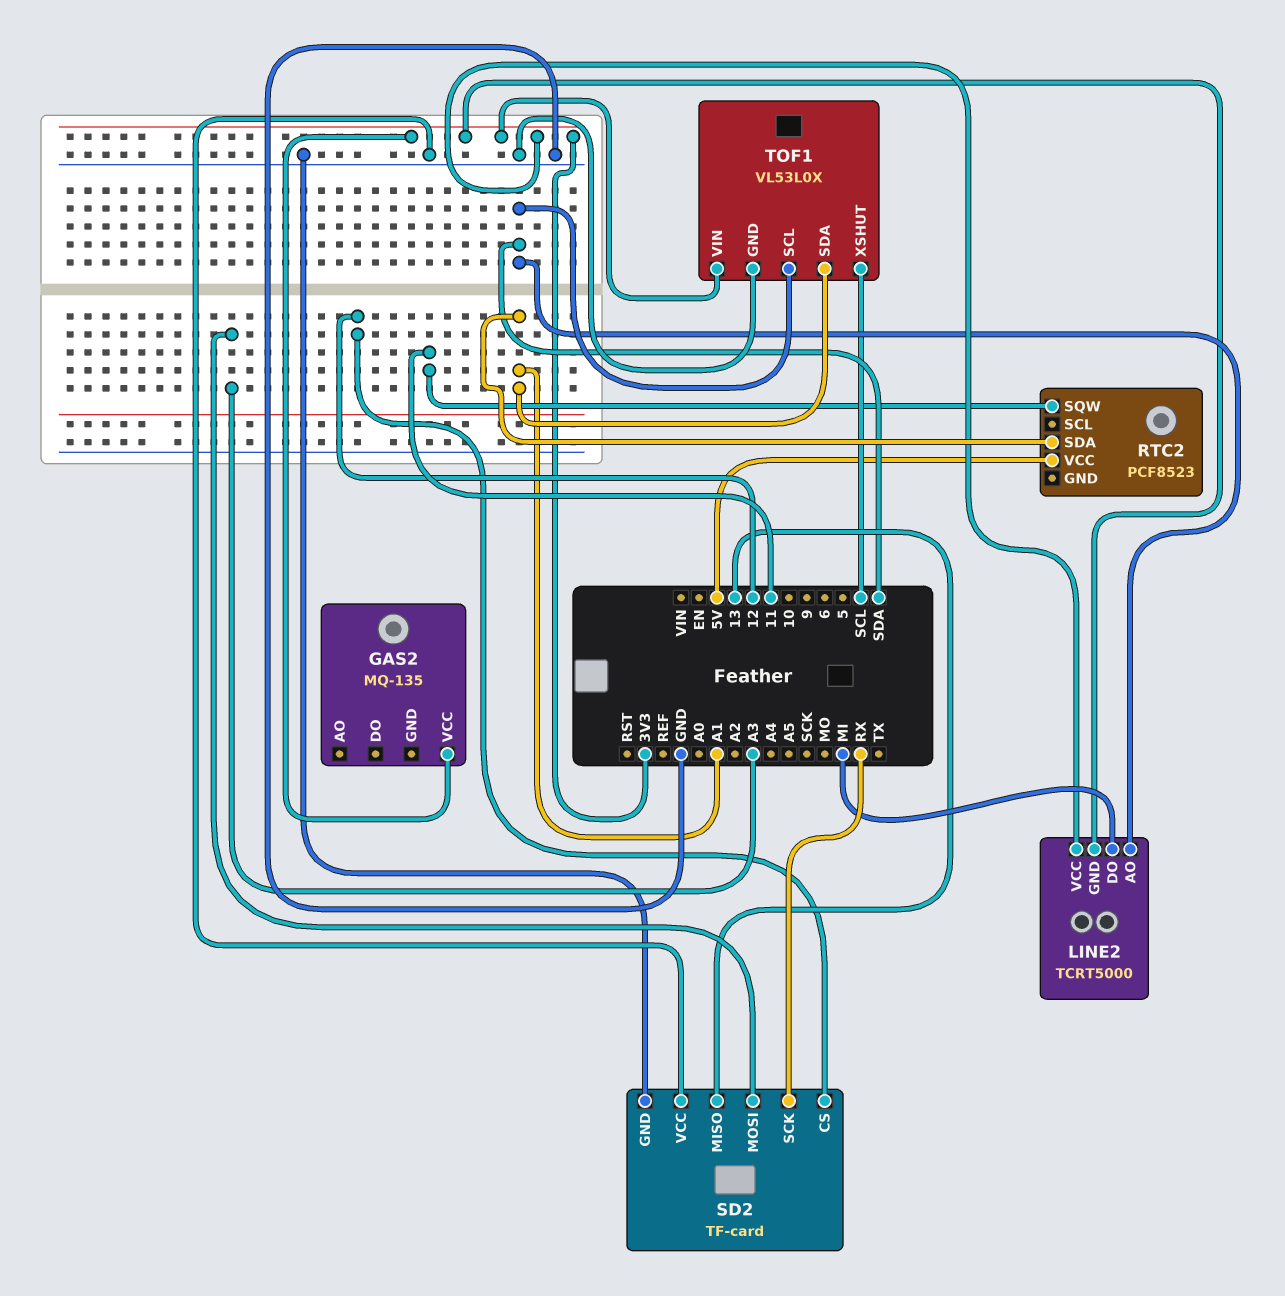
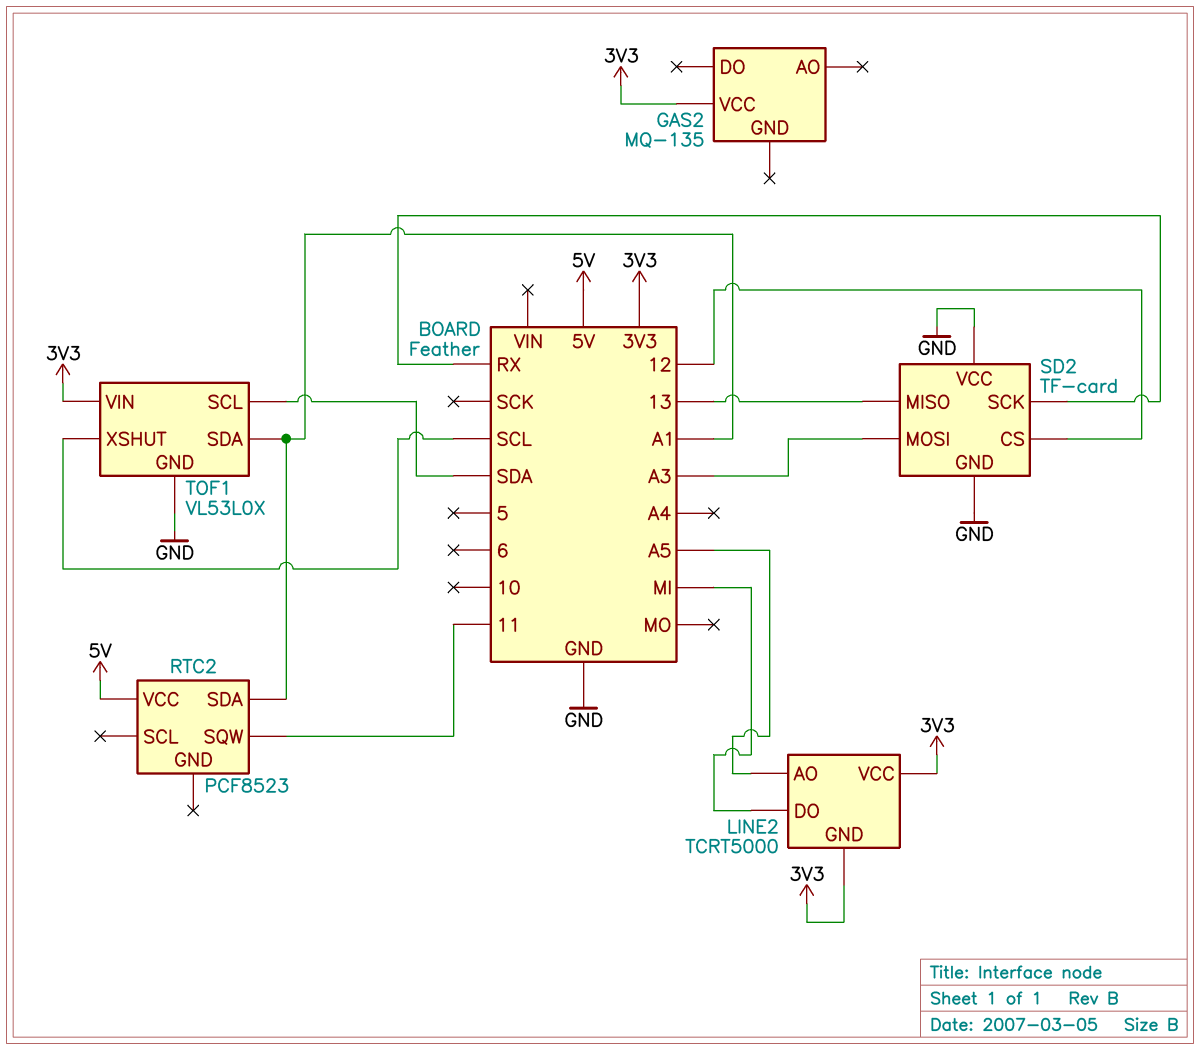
LINE2 pin AO: SDA -> A5

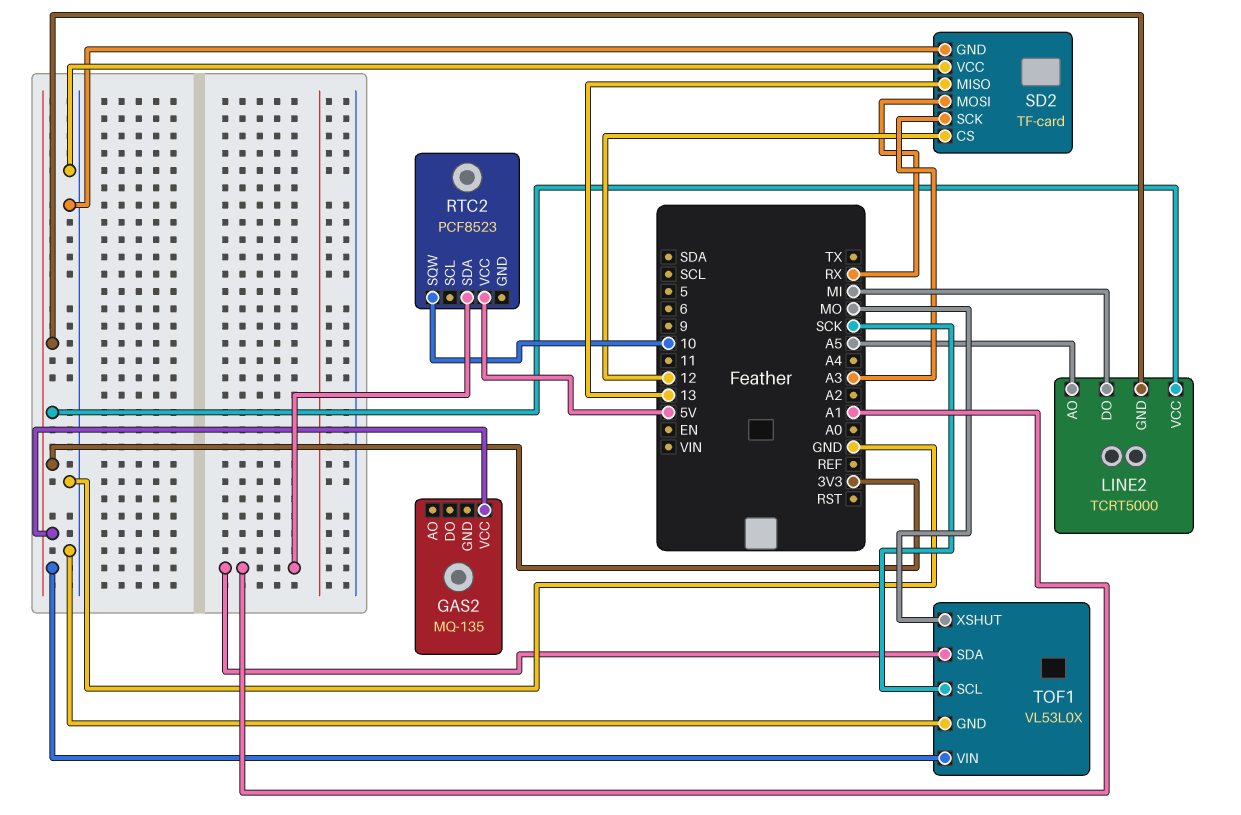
RTC2 pin SQW: 11 -> 10
SD2 pin MOSI: A3 -> RX
SD2 pin SCK: RX -> A3
TOF1 pin SCL: SDA -> SCK
TOF1 pin XSHUT: SCL -> MO

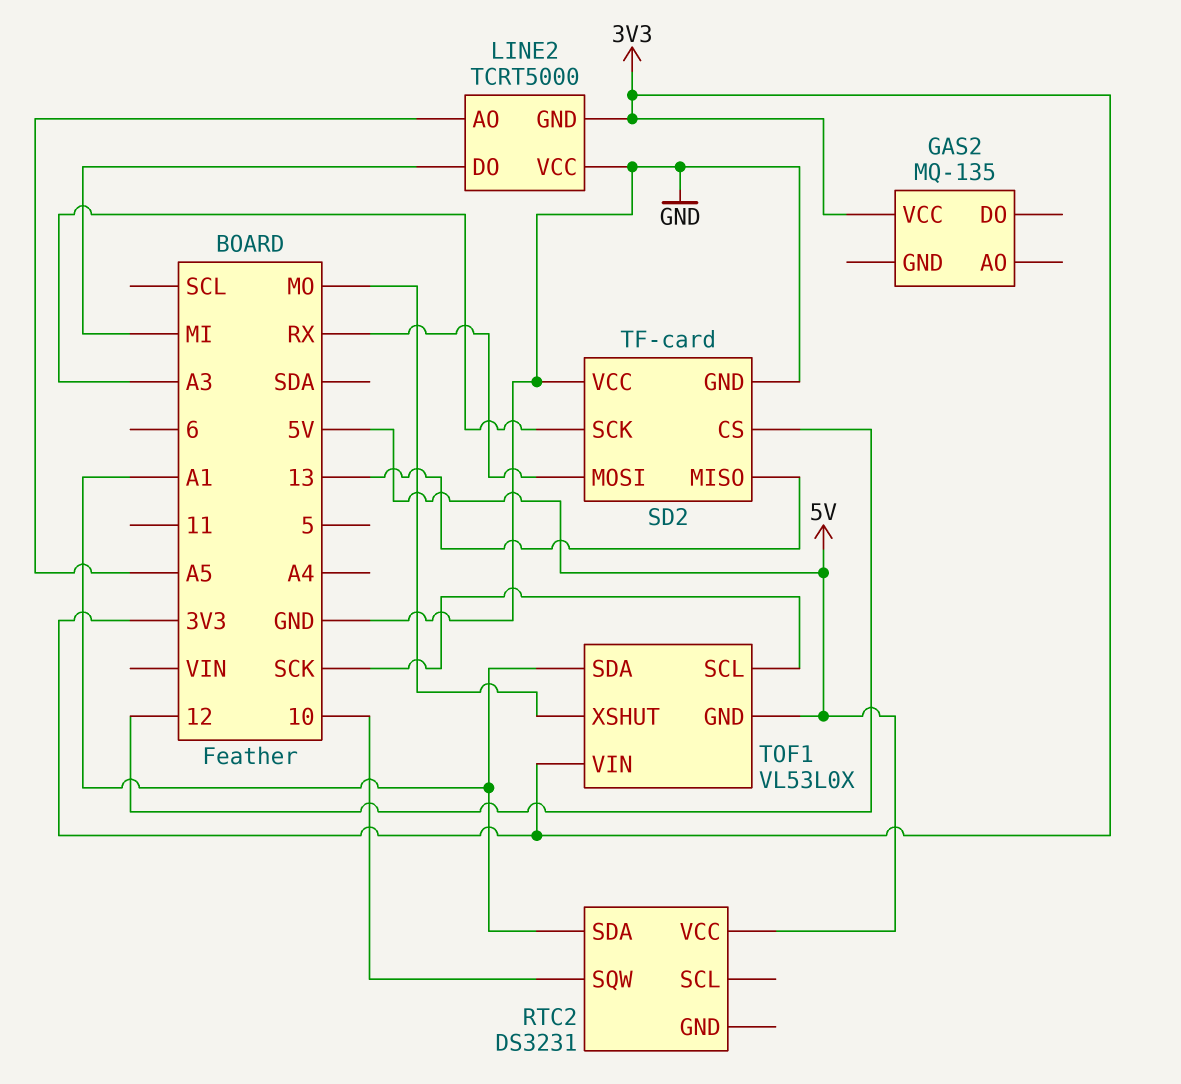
LINE2 pin VCC: 3V3 -> GND
RTC2: PCF8523 -> DS3231
TOF1 pin GND: GND -> 5V

